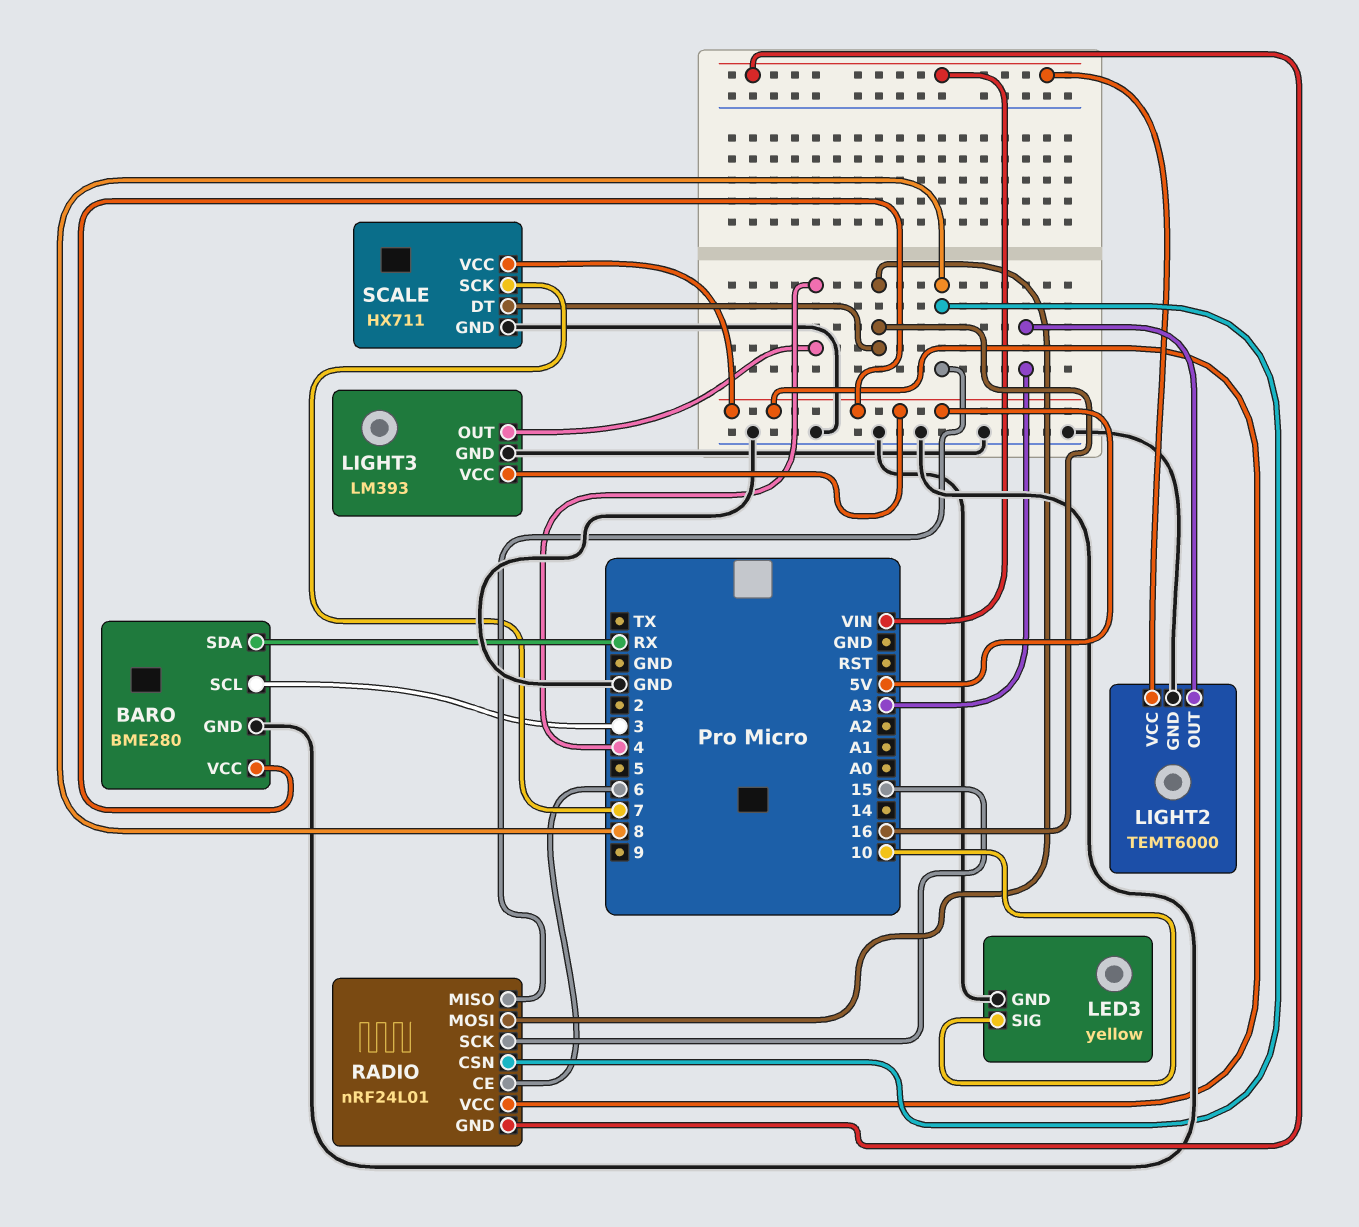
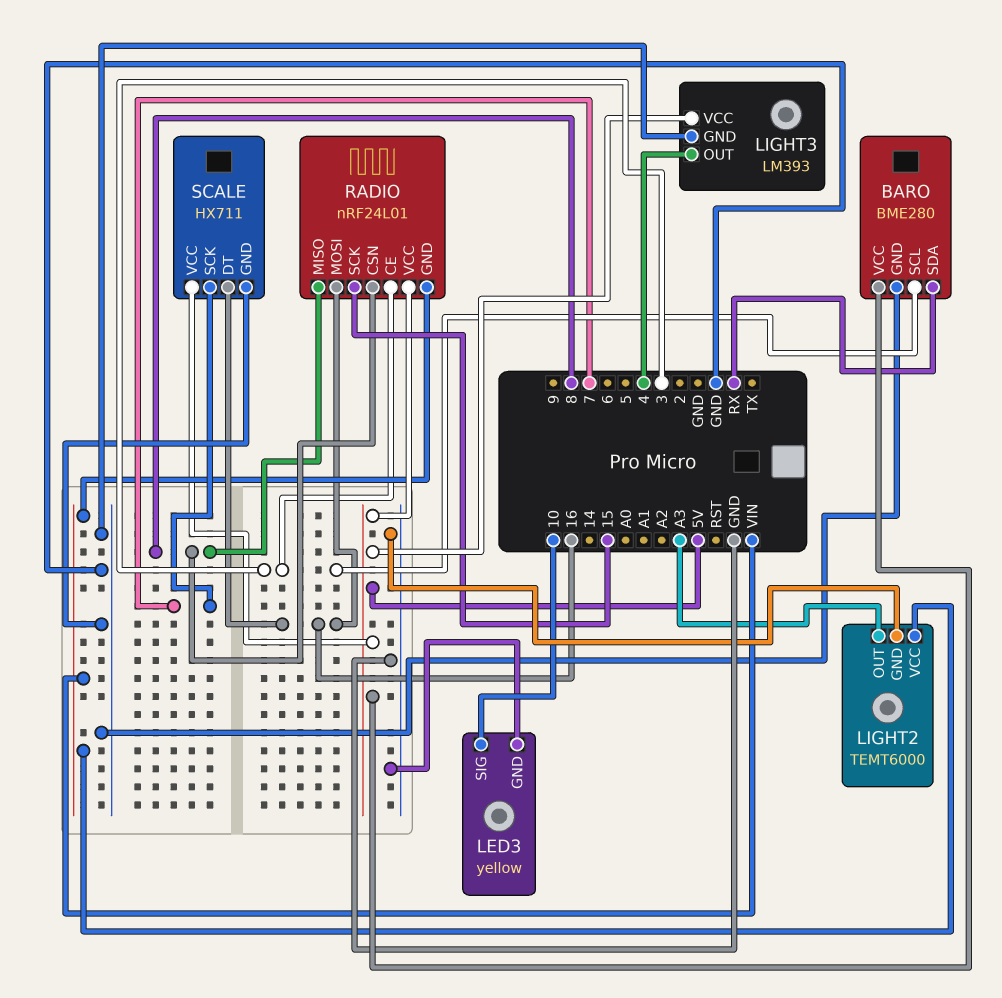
RADIO pin CE: 6 -> 3

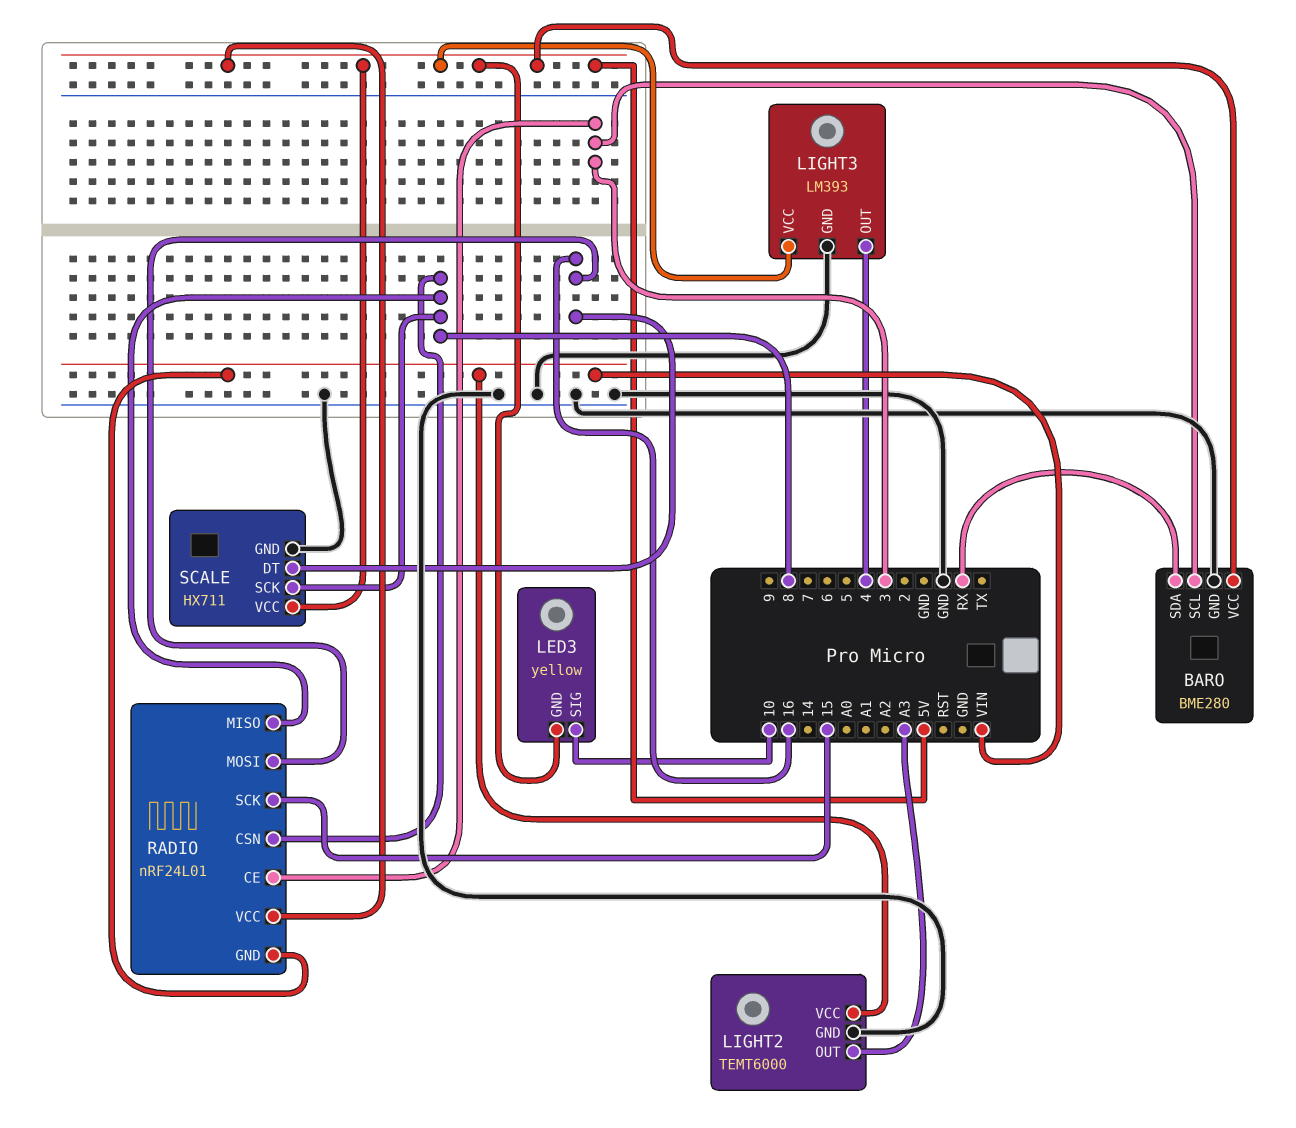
LED3 pin GND: GND -> 5V
SCALE pin SCK: 7 -> 8

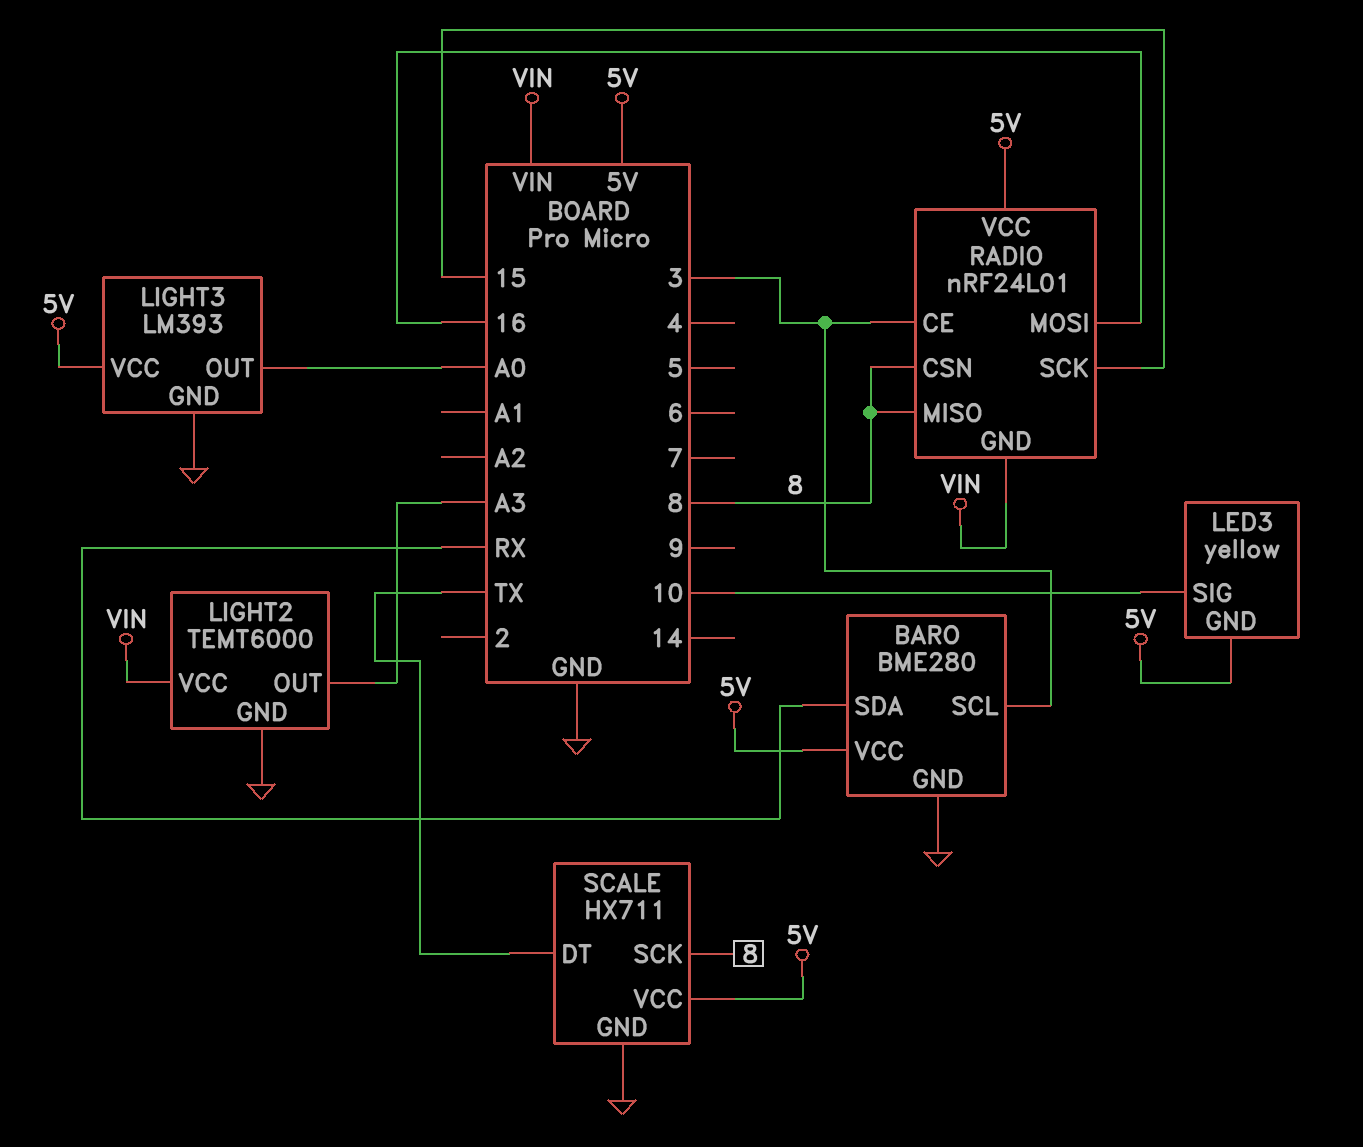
LIGHT3 pin OUT: 4 -> A0
SCALE pin DT: 16 -> TX

